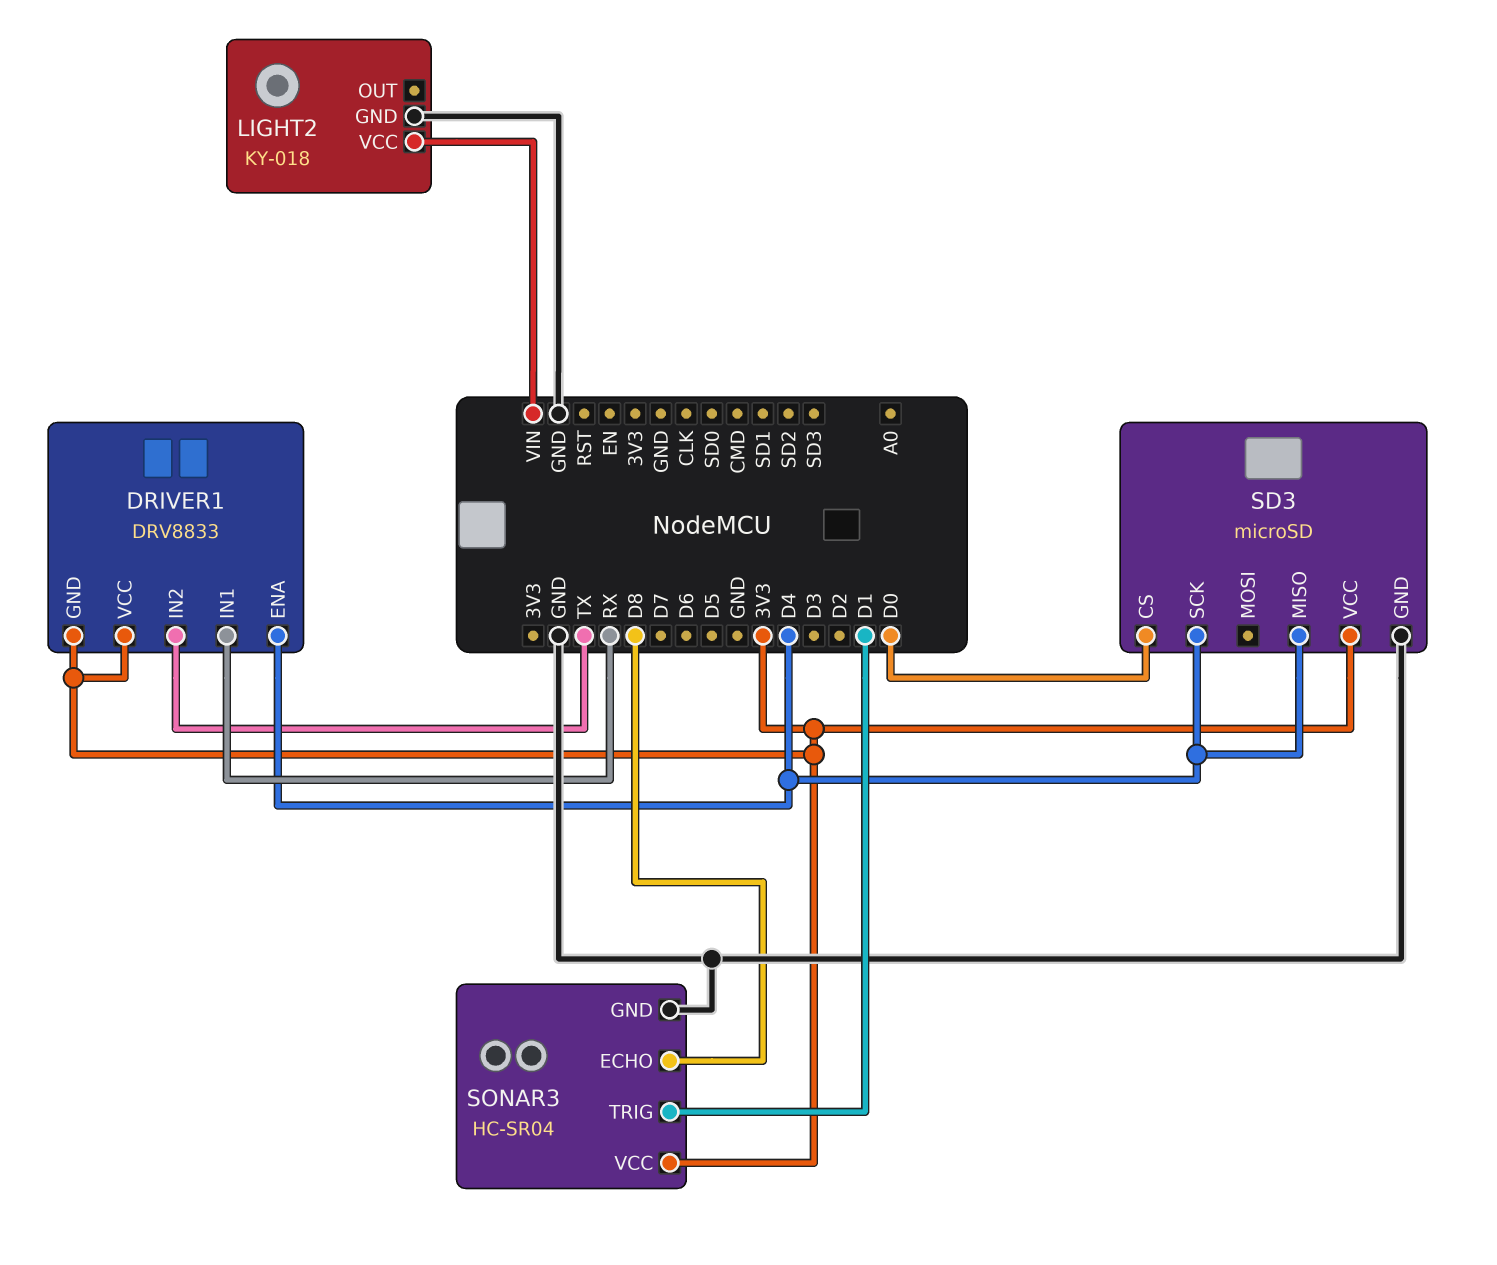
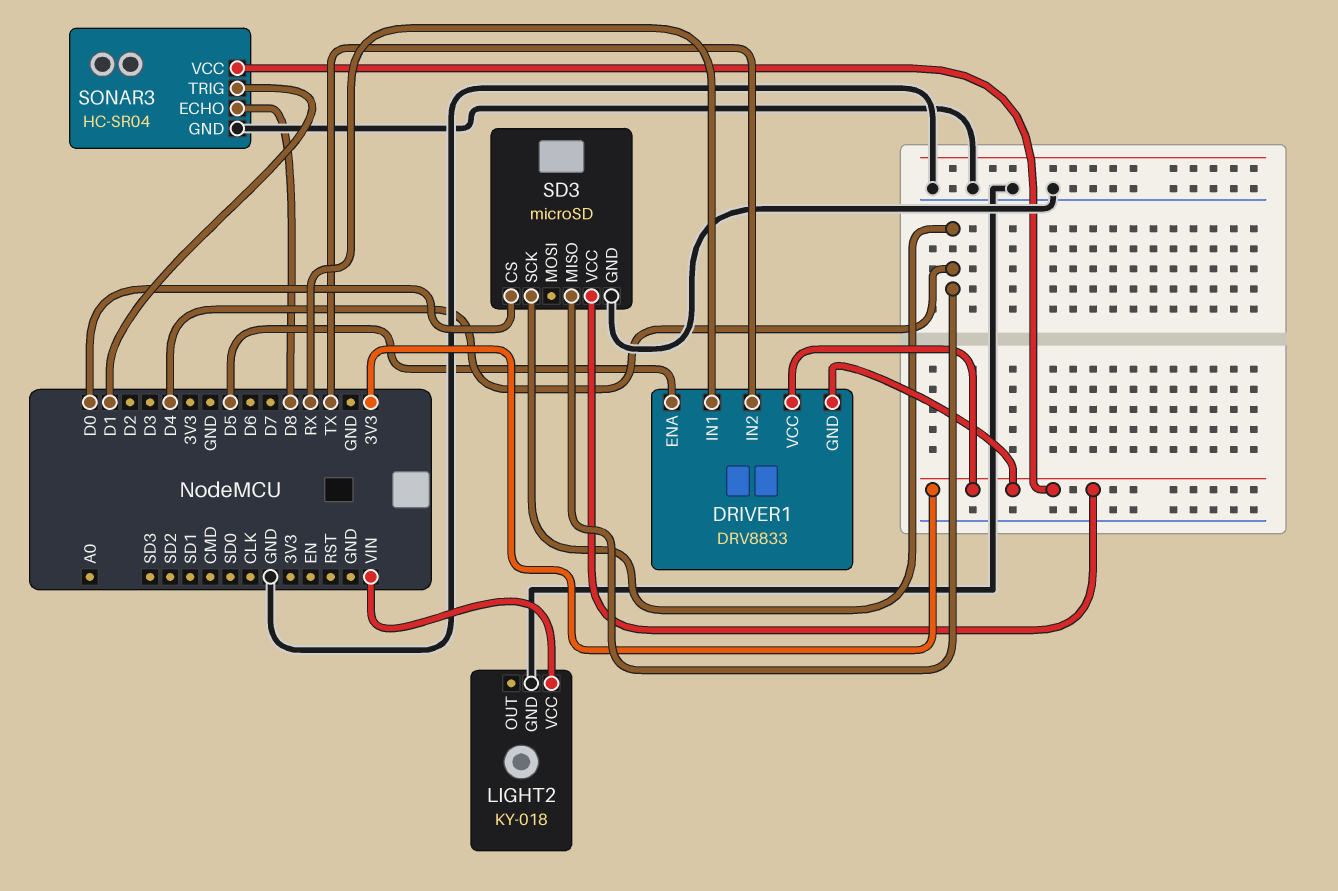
DRIVER1 pin ENA: D4 -> D5

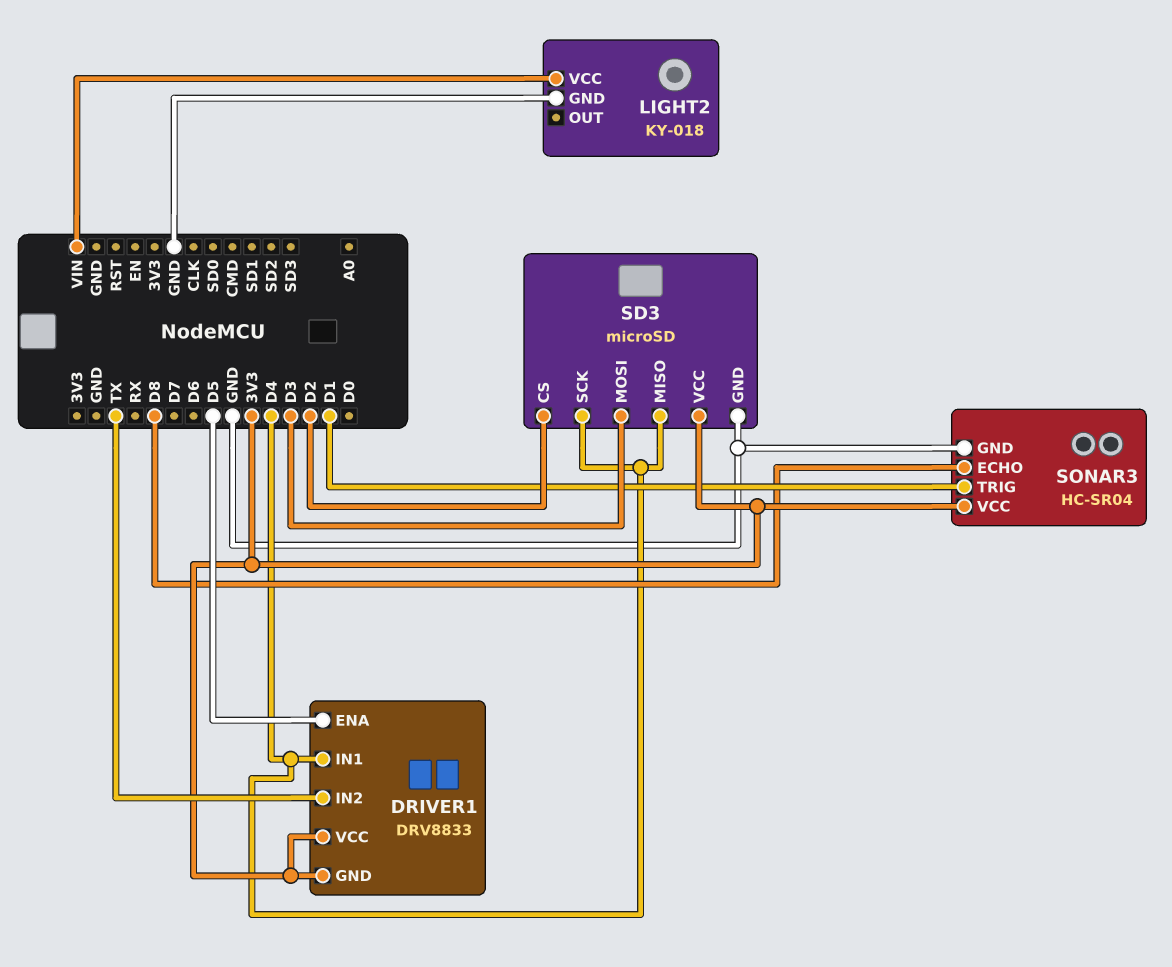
DRIVER1 pin IN1: RX -> D4
SD3 pin CS: D0 -> D2
SD3 pin MOSI: none -> D3

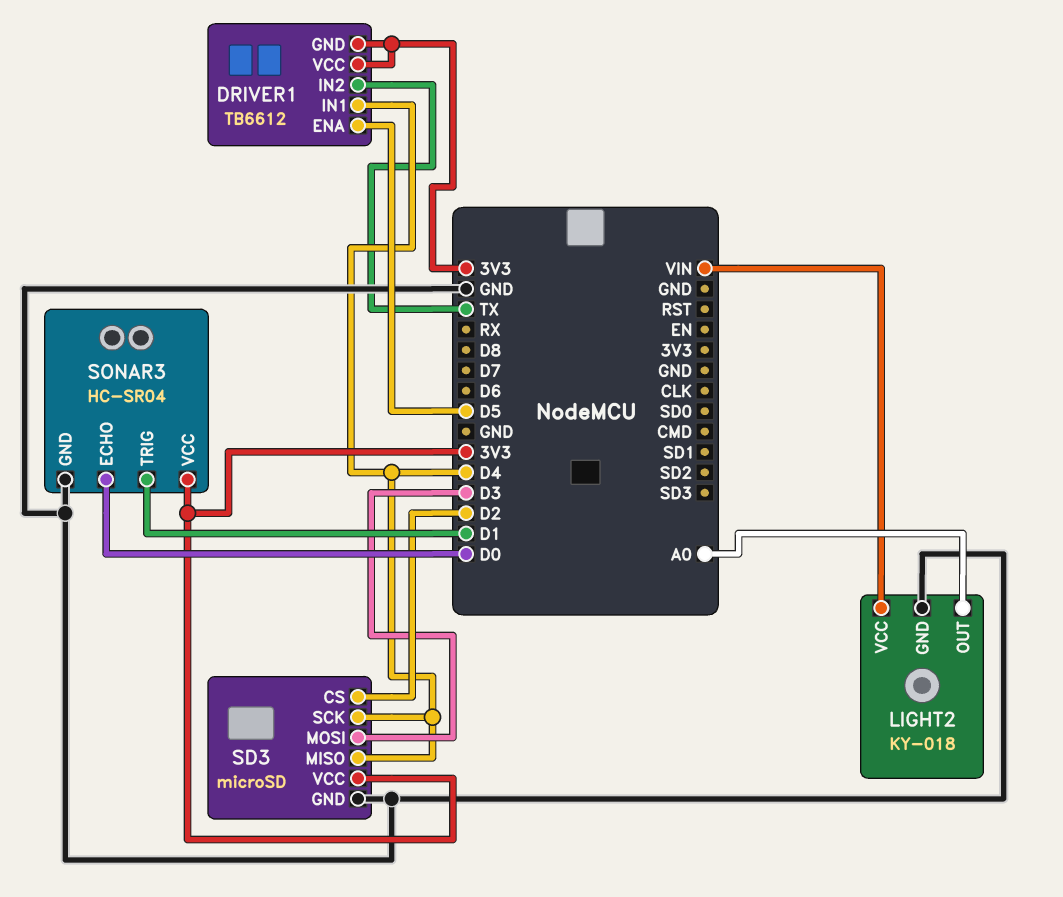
DRIVER1: DRV8833 -> TB6612
LIGHT2 pin OUT: none -> A0
SONAR3 pin ECHO: D8 -> D0

